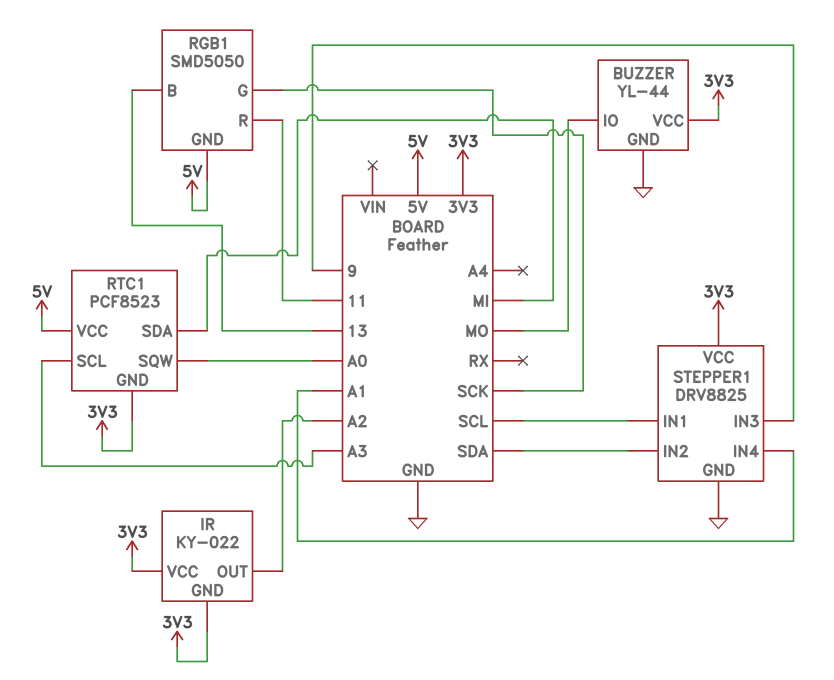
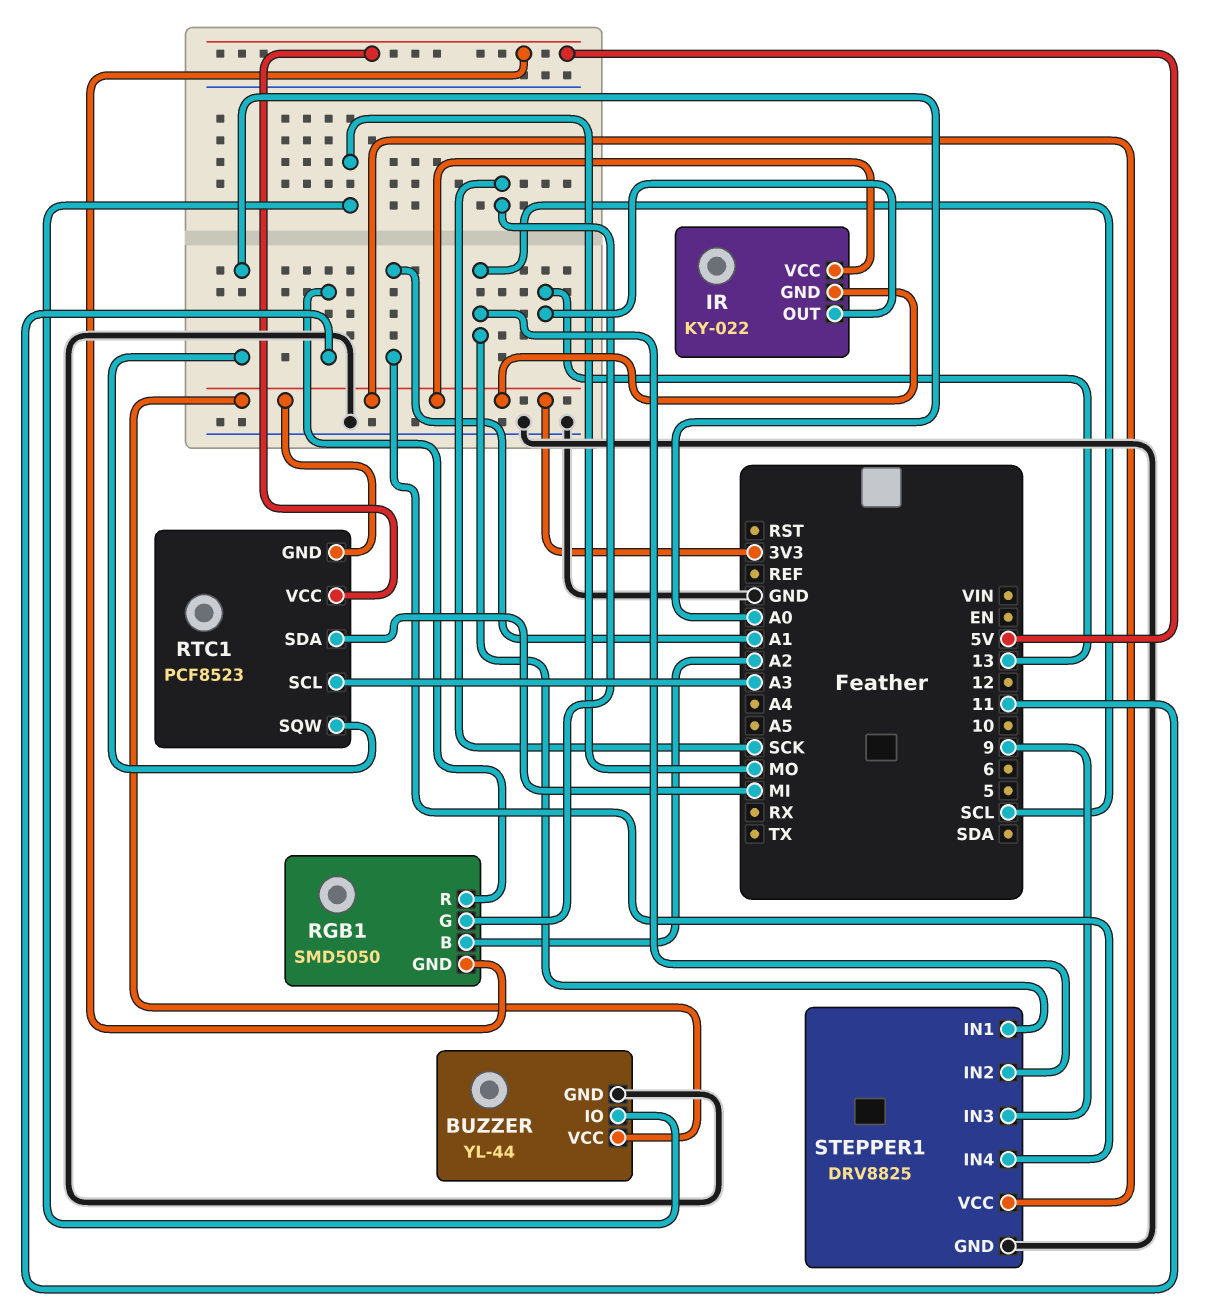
IR pin OUT: A2 -> 13
RGB1 pin B: 13 -> A2
STEPPER1 pin IN2: SDA -> SCL

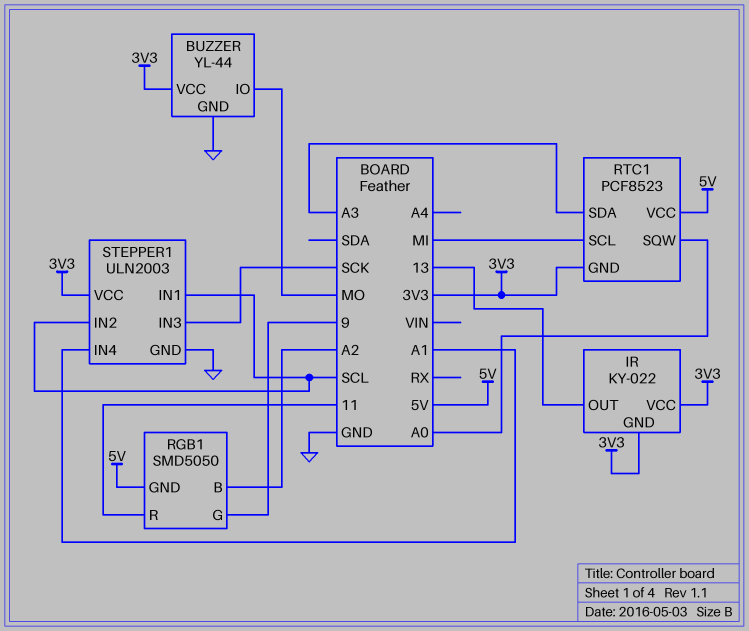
RGB1 pin G: SCK -> 9
RTC1 pin SCL: A3 -> MI
RTC1 pin SDA: MI -> A3
STEPPER1: DRV8825 -> ULN2003
STEPPER1 pin IN3: 9 -> SCK

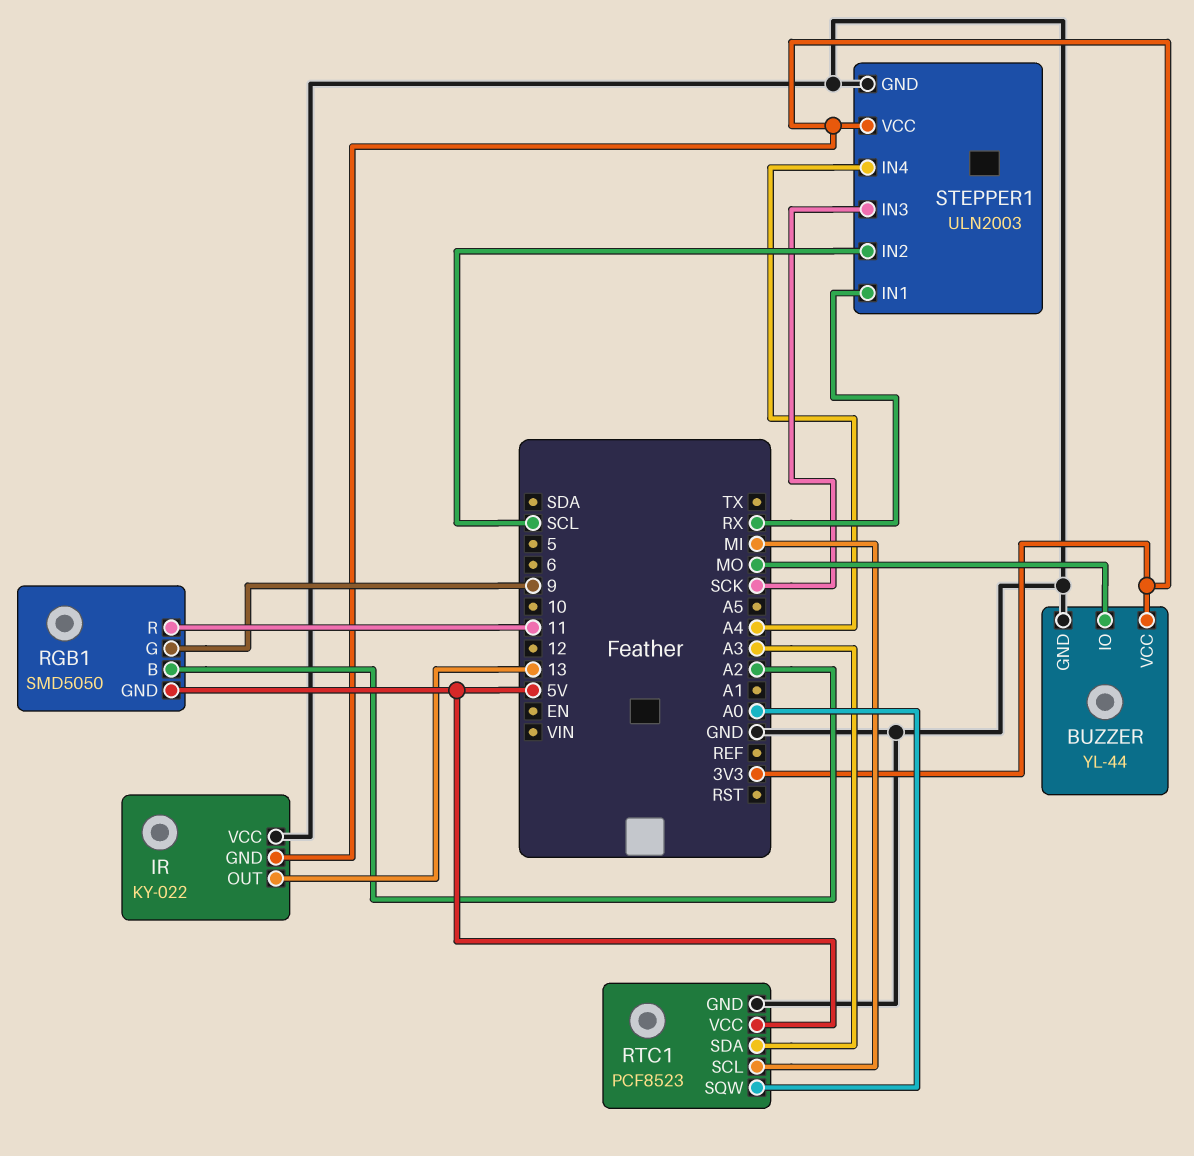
IR pin VCC: 3V3 -> GND
RTC1 pin GND: 3V3 -> GND
STEPPER1 pin IN1: SCL -> RX
STEPPER1 pin IN4: A1 -> A4

